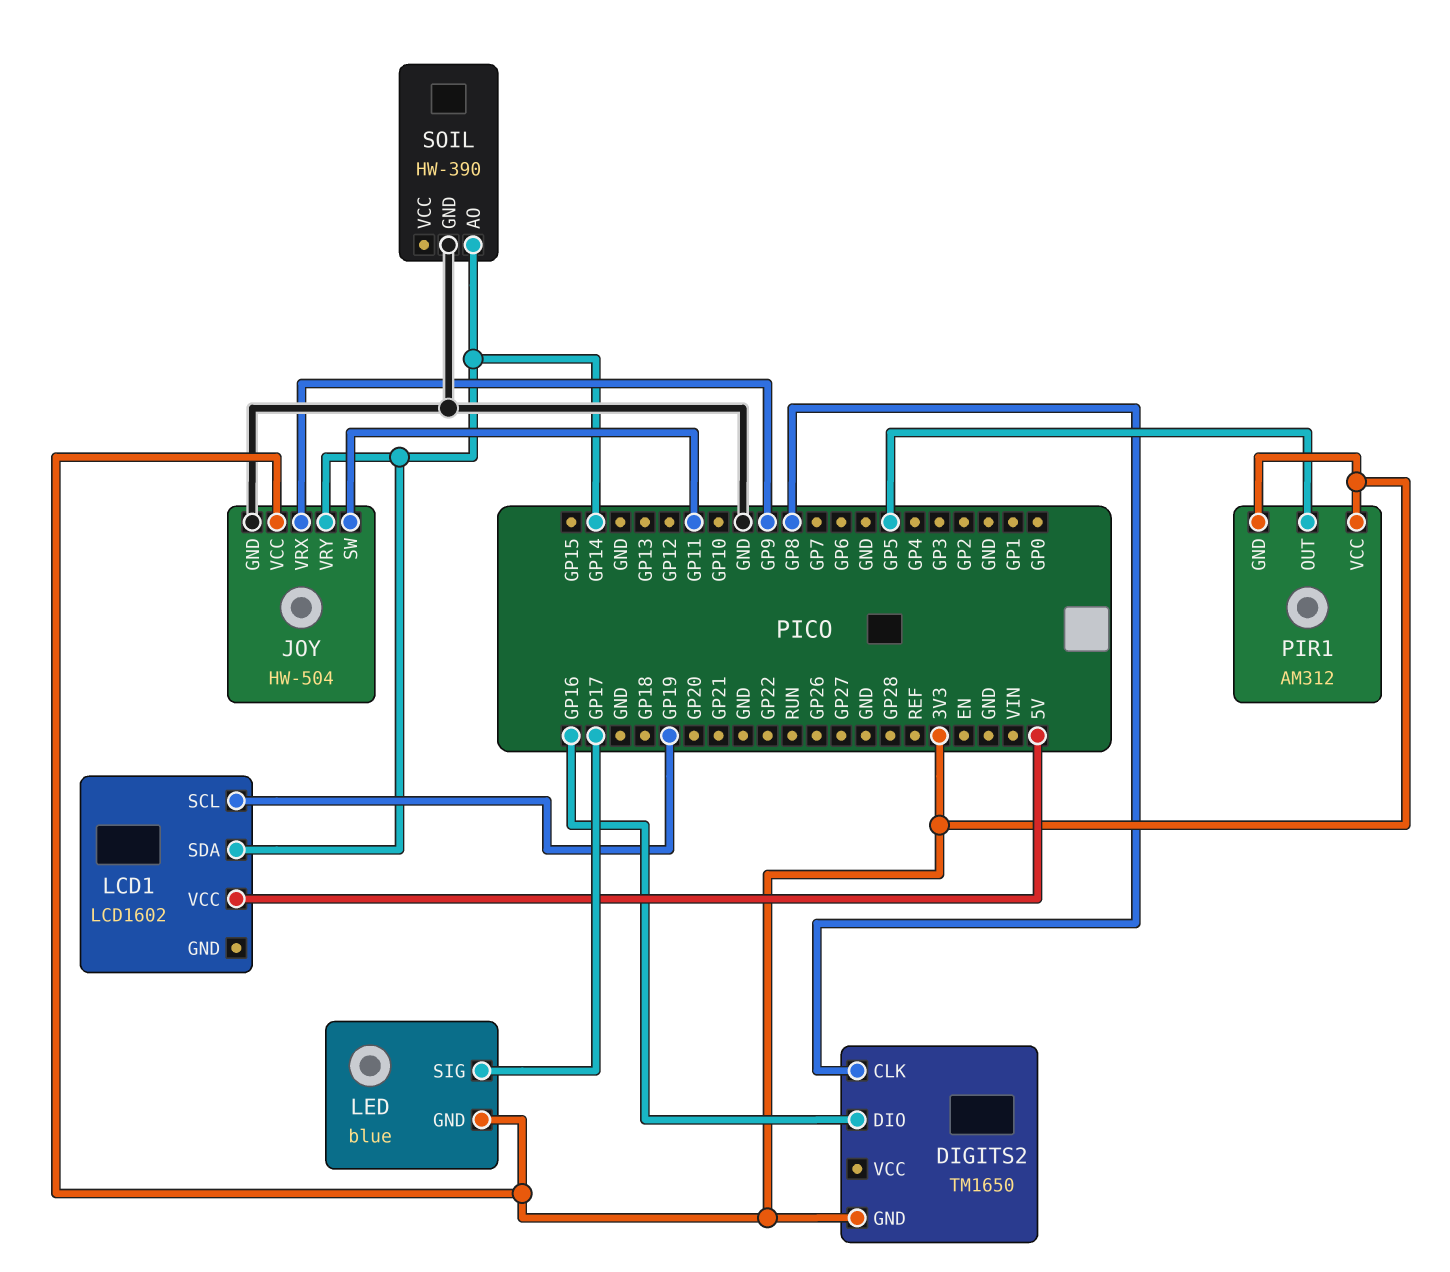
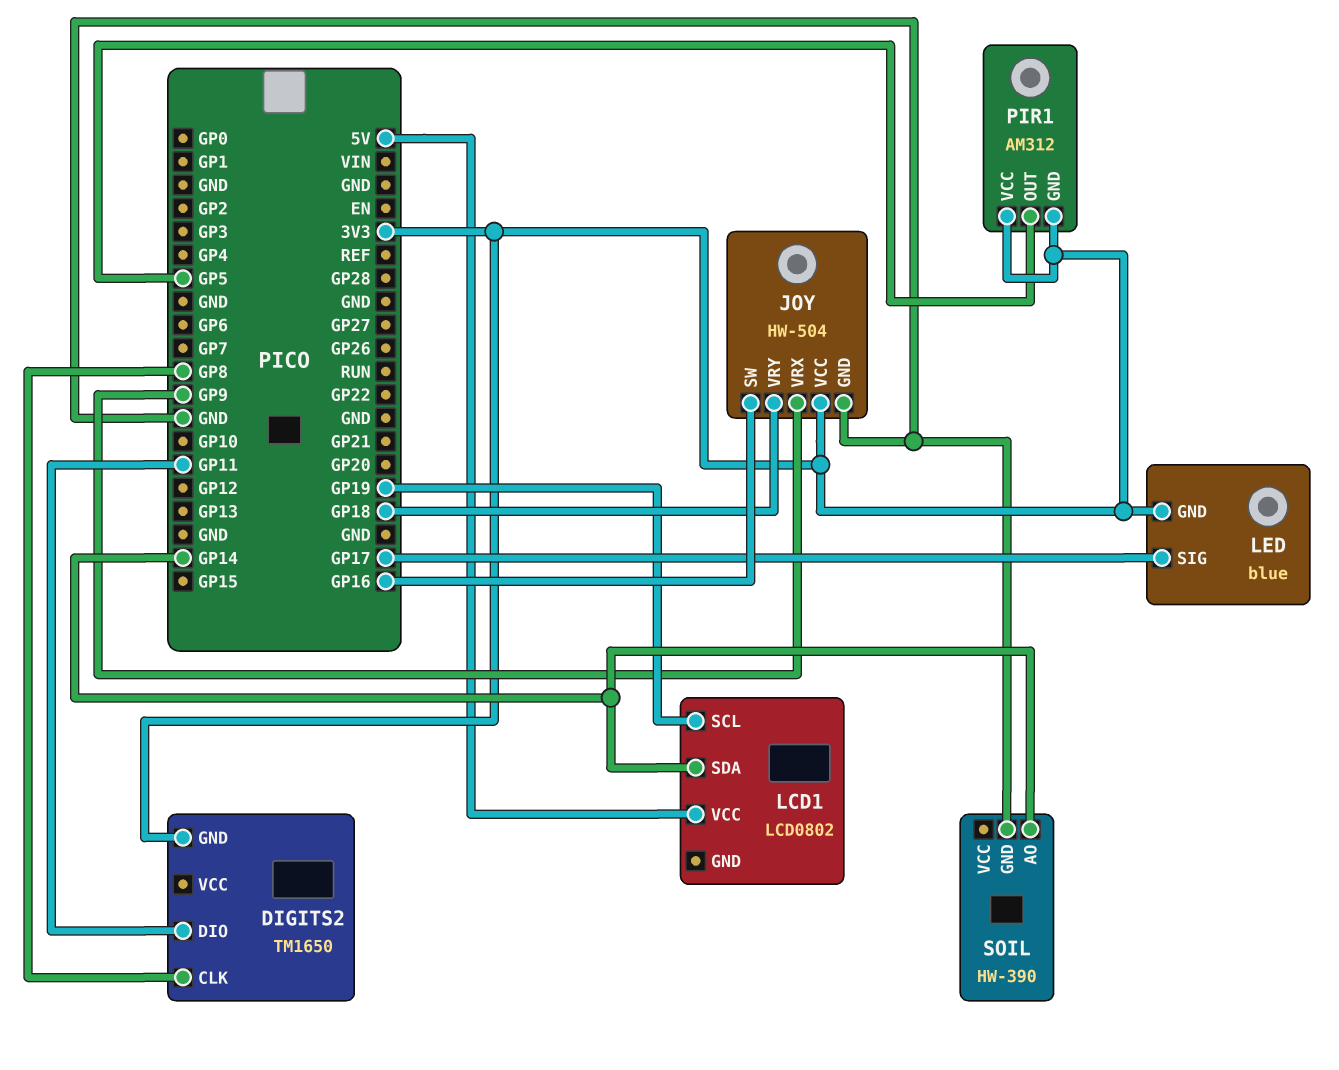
DIGITS2 pin DIO: GP16 -> GP11
JOY pin SW: GP11 -> GP16
JOY pin VRY: GP14 -> GP18
LCD1: LCD1602 -> LCD0802

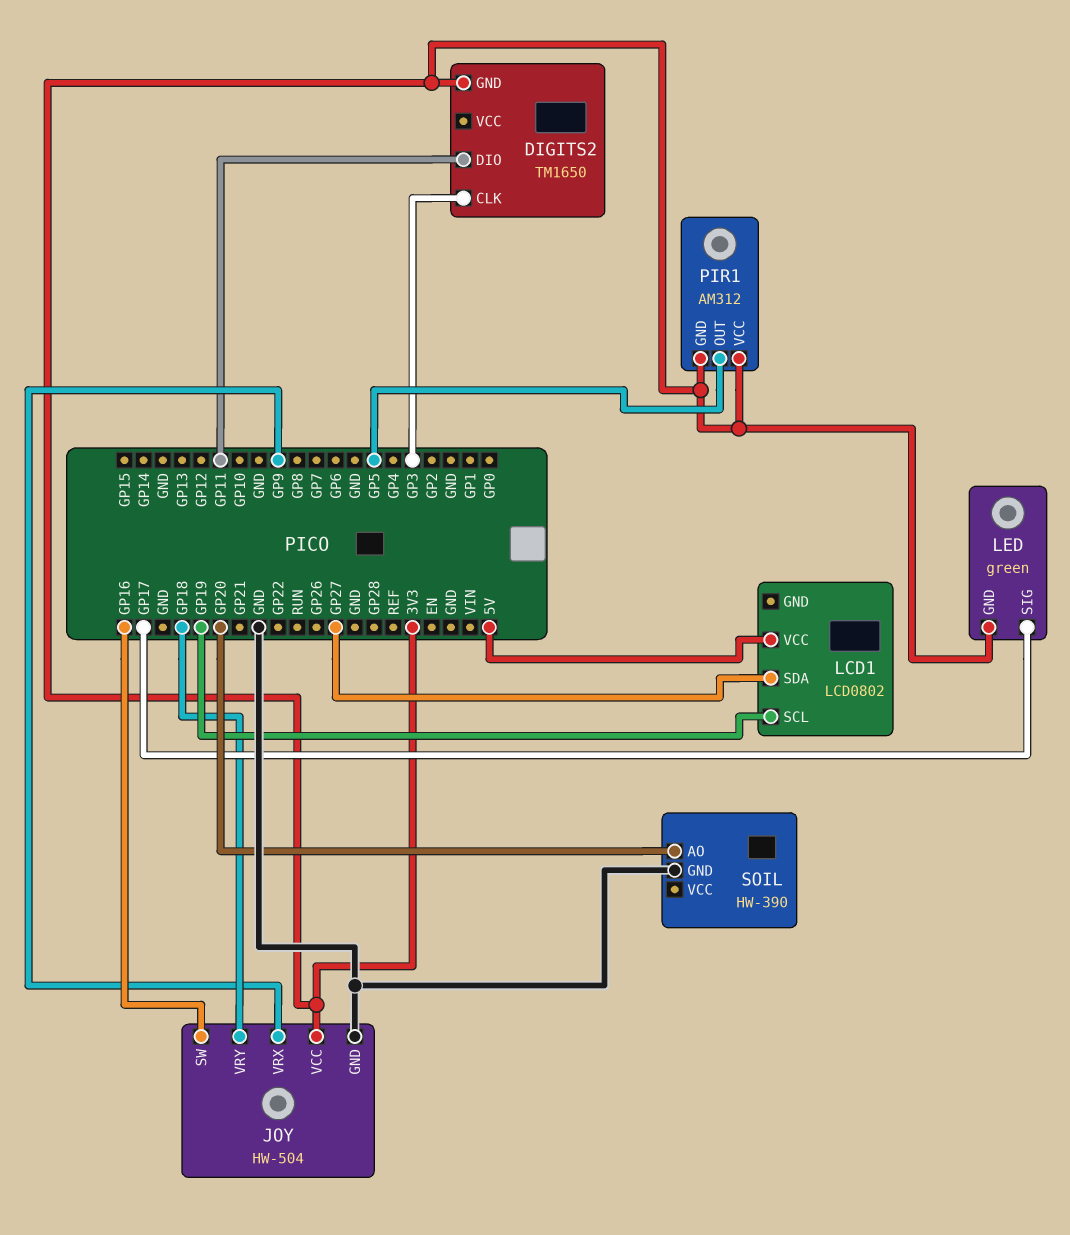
DIGITS2 pin CLK: GP8 -> GP3
LCD1 pin SDA: GP14 -> GP27
LED: blue -> green
SOIL pin AO: GP14 -> GP20

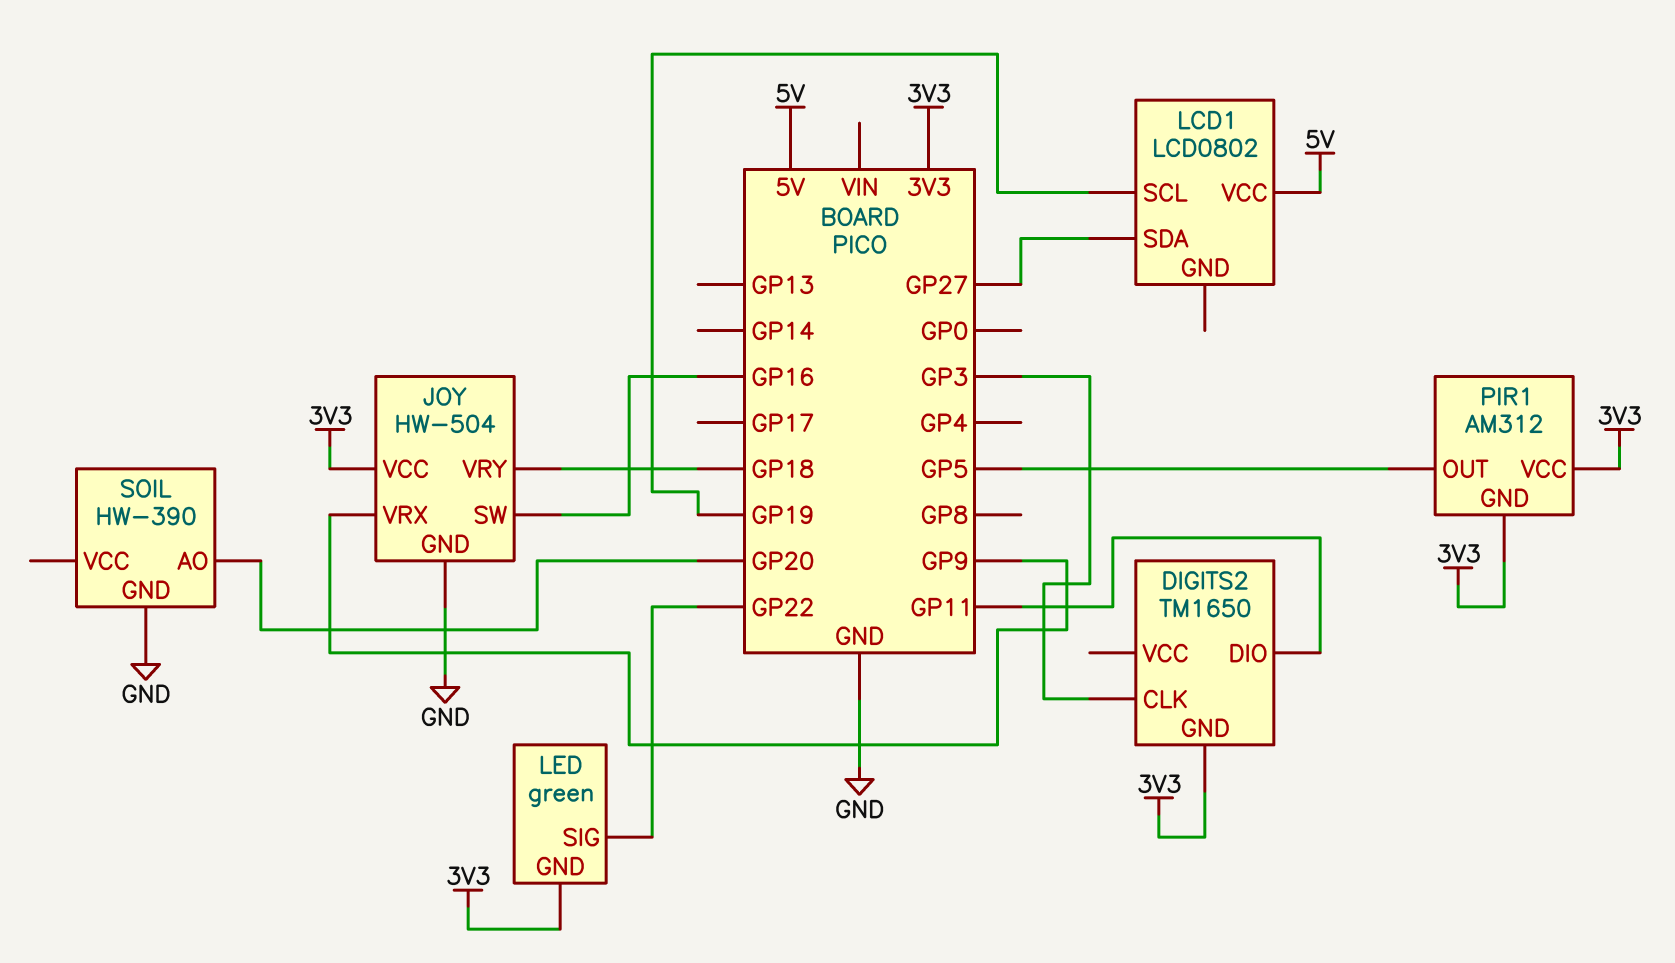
LED pin SIG: GP17 -> GP22

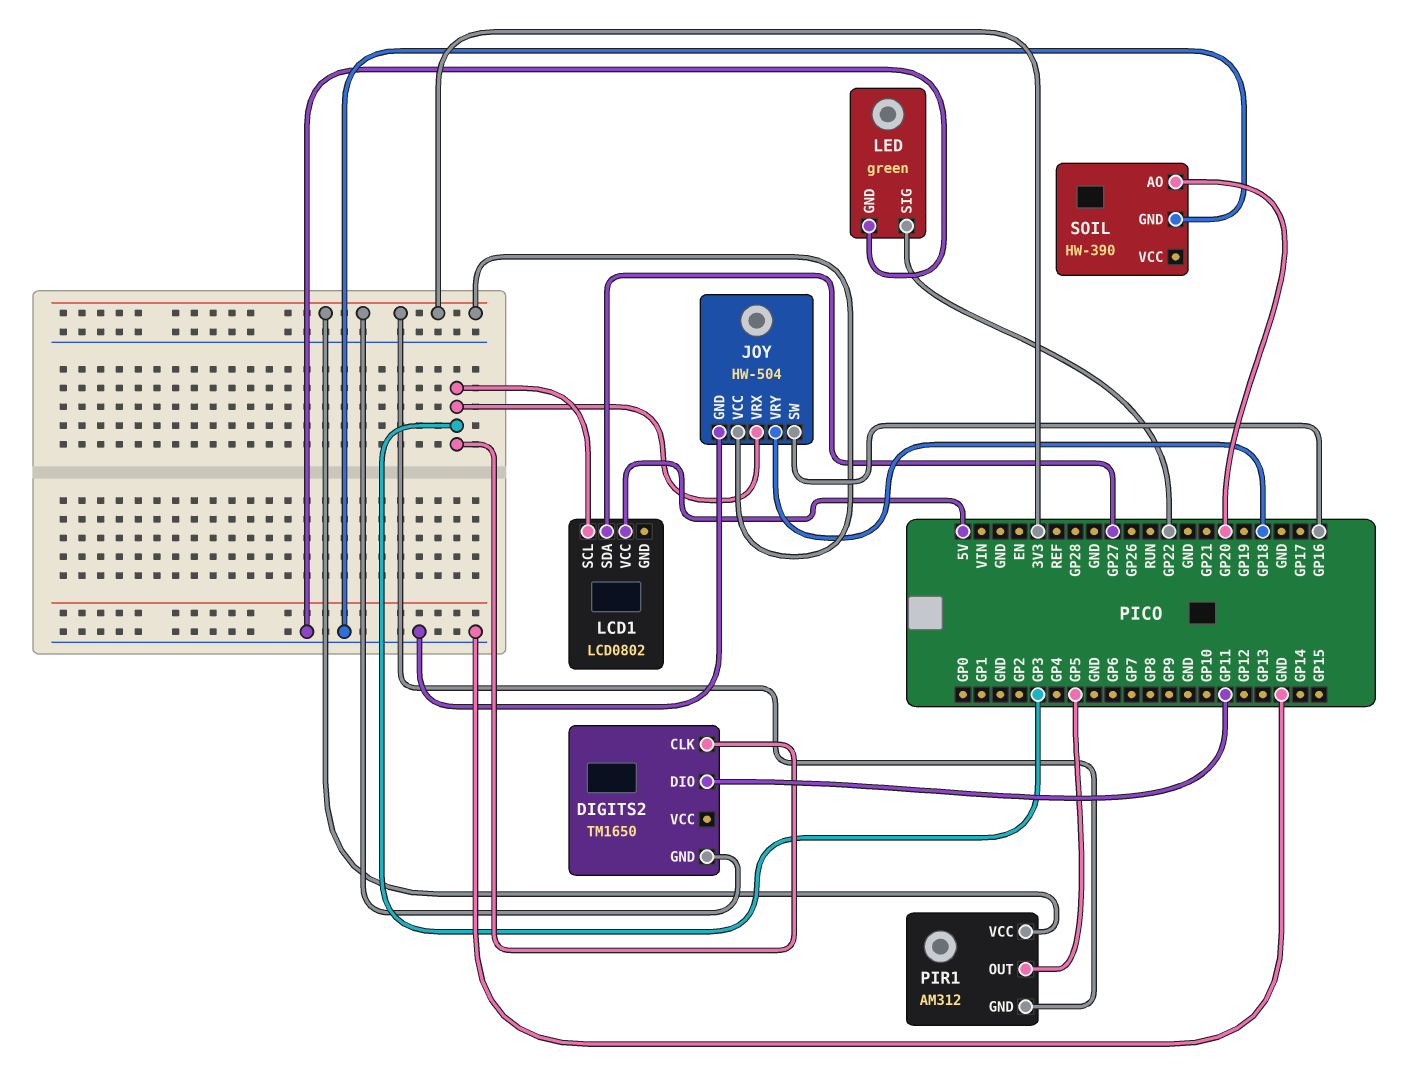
JOY pin VRX: GP9 -> GP3
LCD1 pin SCL: GP19 -> GP3
LED pin GND: 3V3 -> GND

